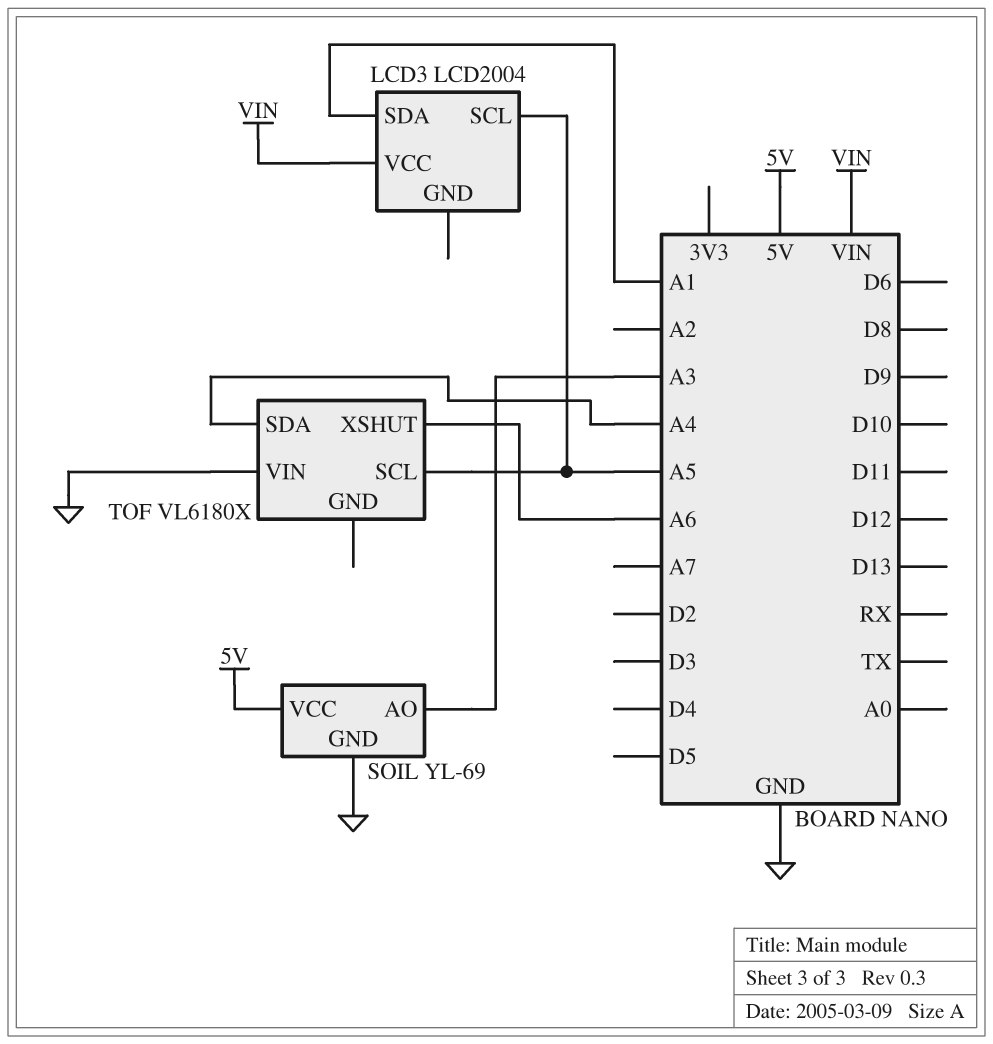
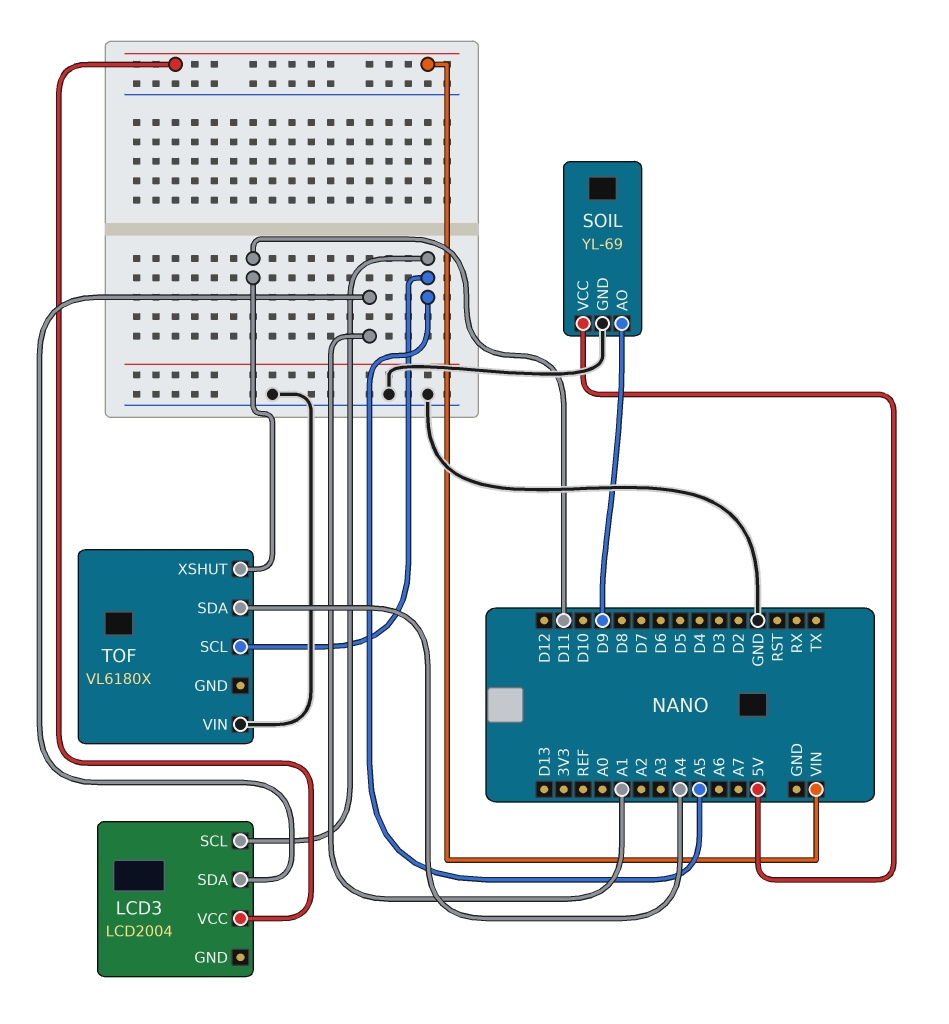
SOIL pin AO: A3 -> D9
TOF pin XSHUT: A6 -> D11

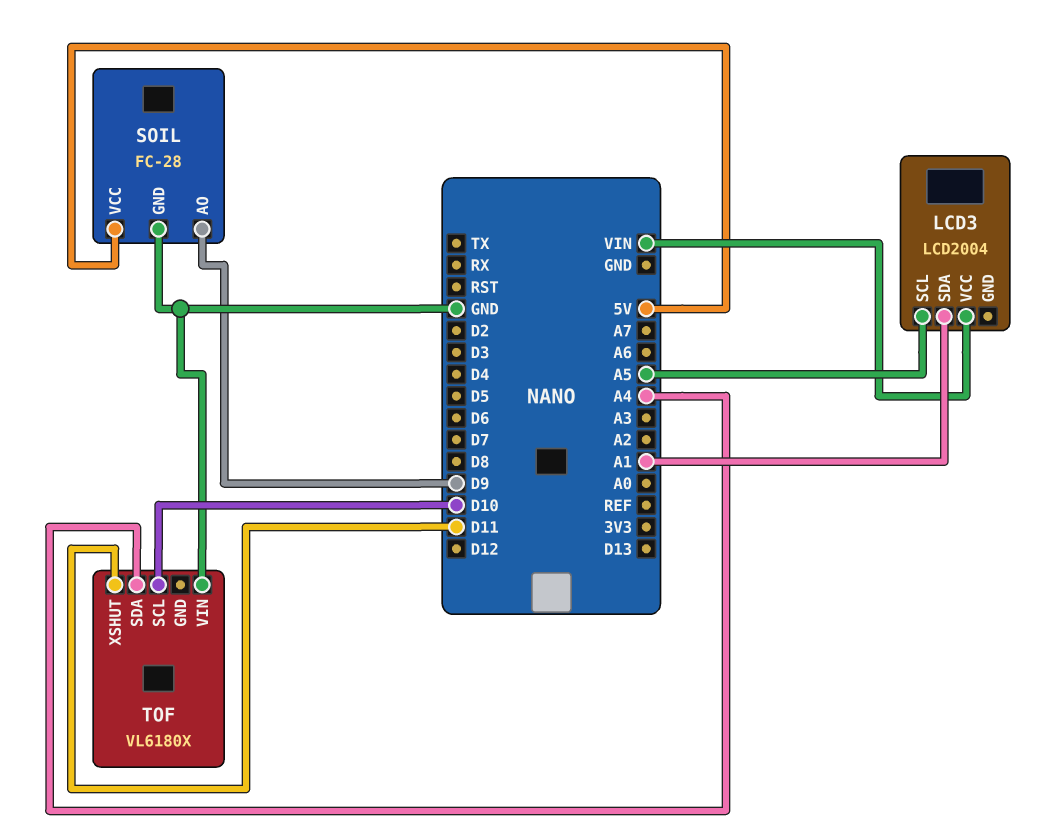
SOIL: YL-69 -> FC-28
TOF pin SCL: A5 -> D10

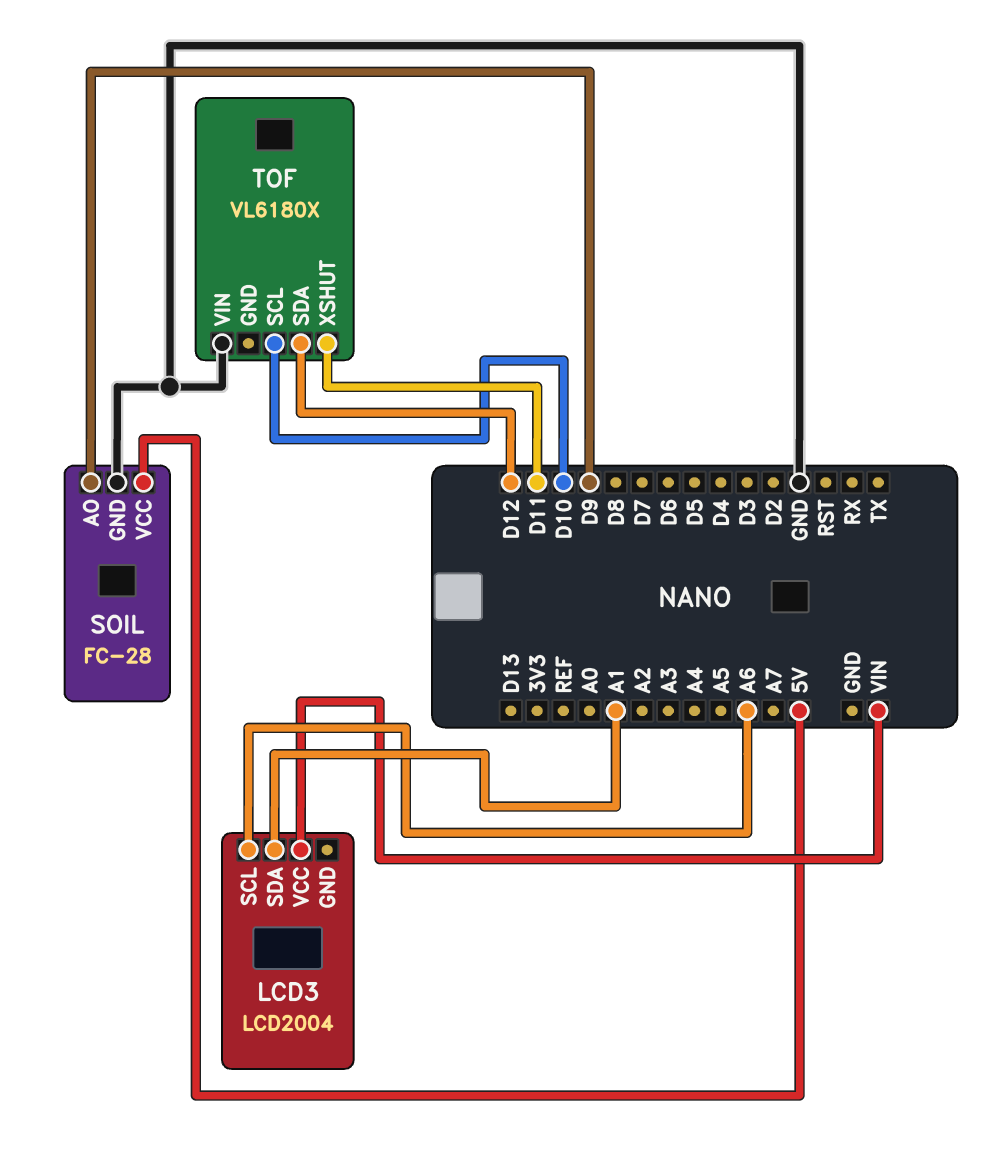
LCD3 pin SCL: A5 -> A6
TOF pin SDA: A4 -> D12

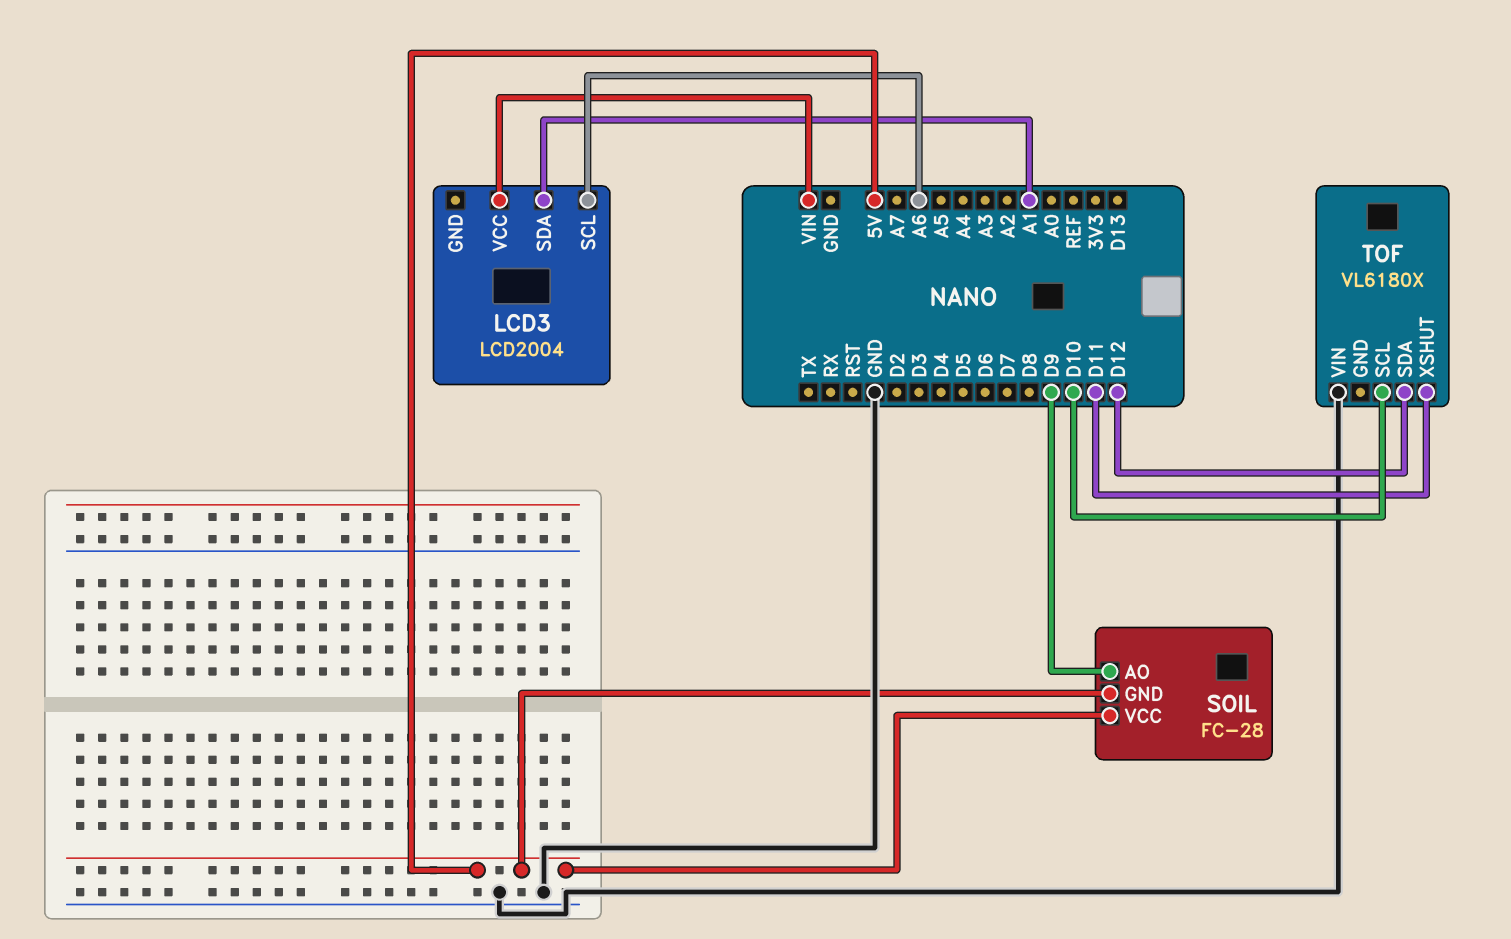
SOIL pin GND: GND -> 5V

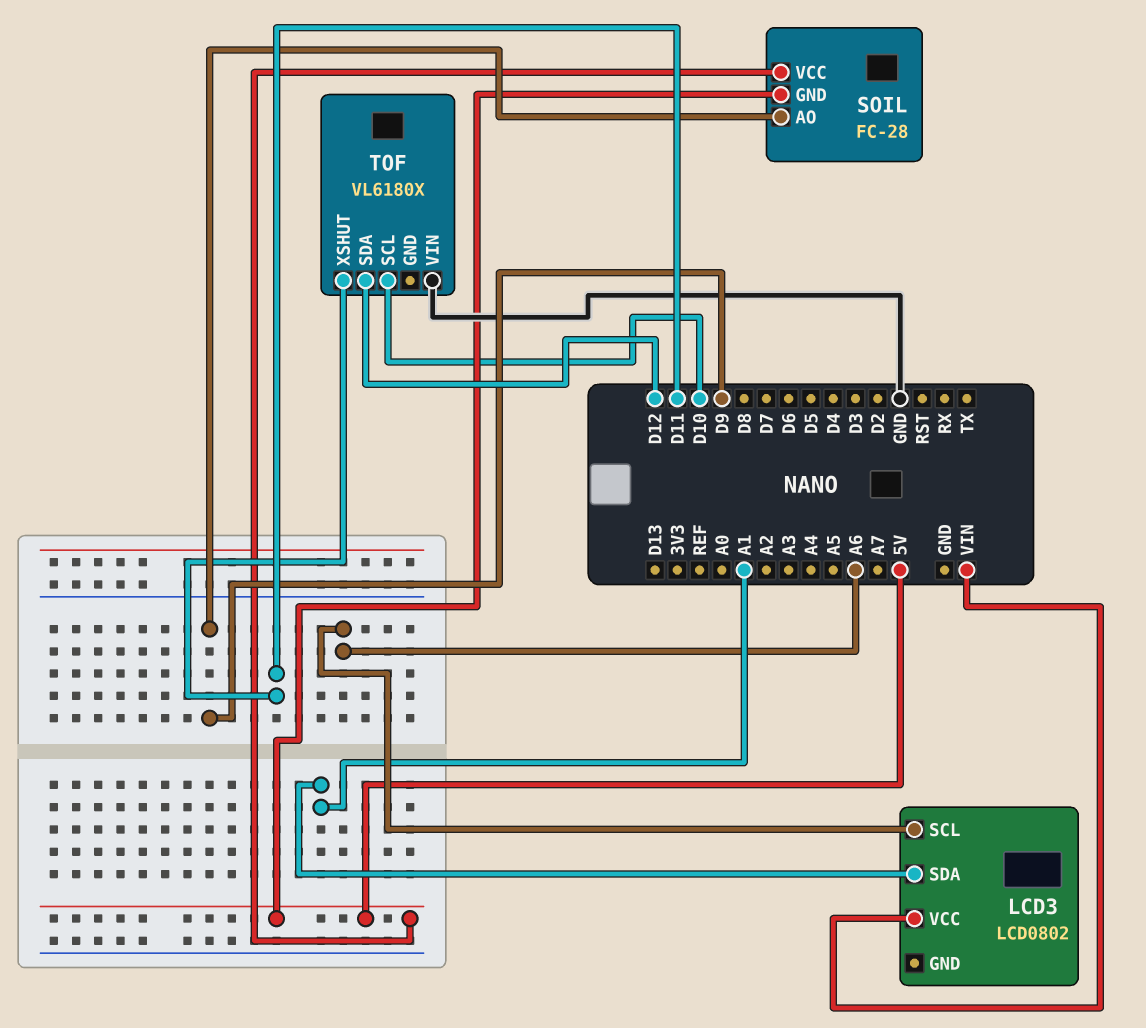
LCD3: LCD2004 -> LCD0802

